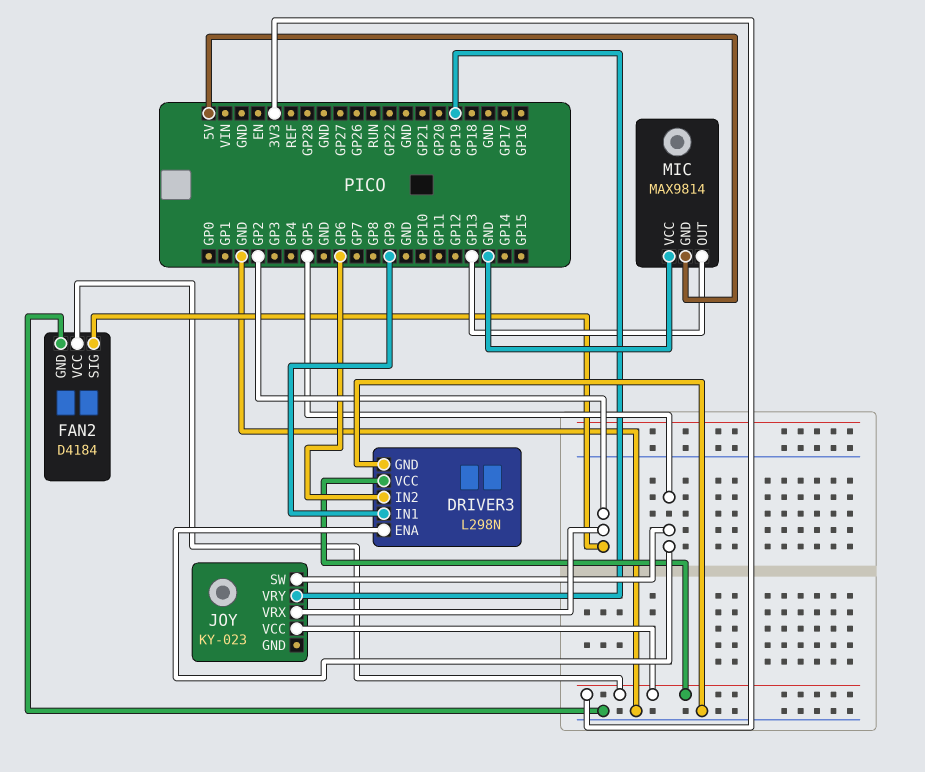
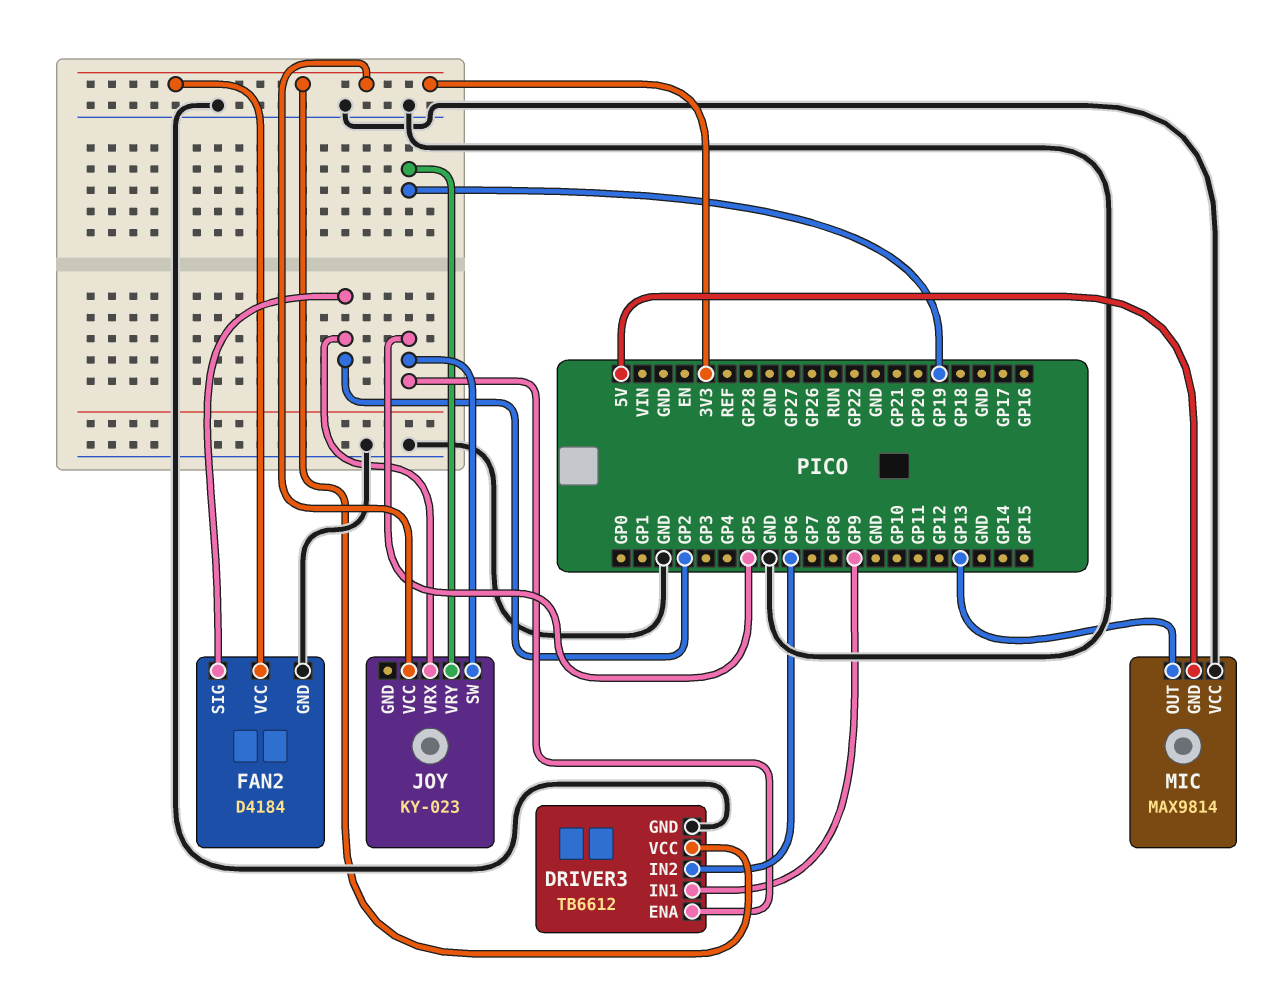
DRIVER3: L298N -> TB6612

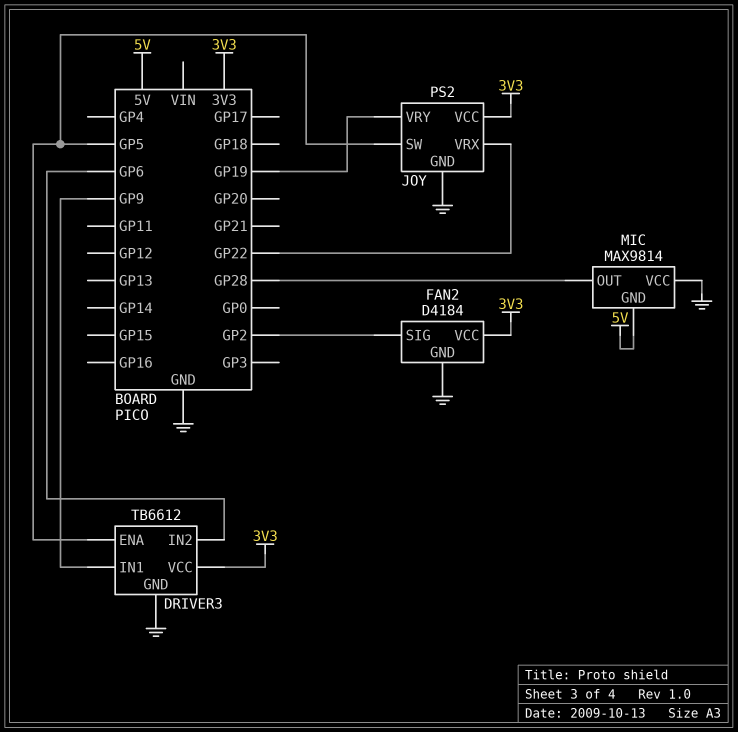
JOY: KY-023 -> PS2
JOY pin GND: none -> GND
JOY pin VRX: GP2 -> GP22
MIC pin OUT: GP13 -> GP28

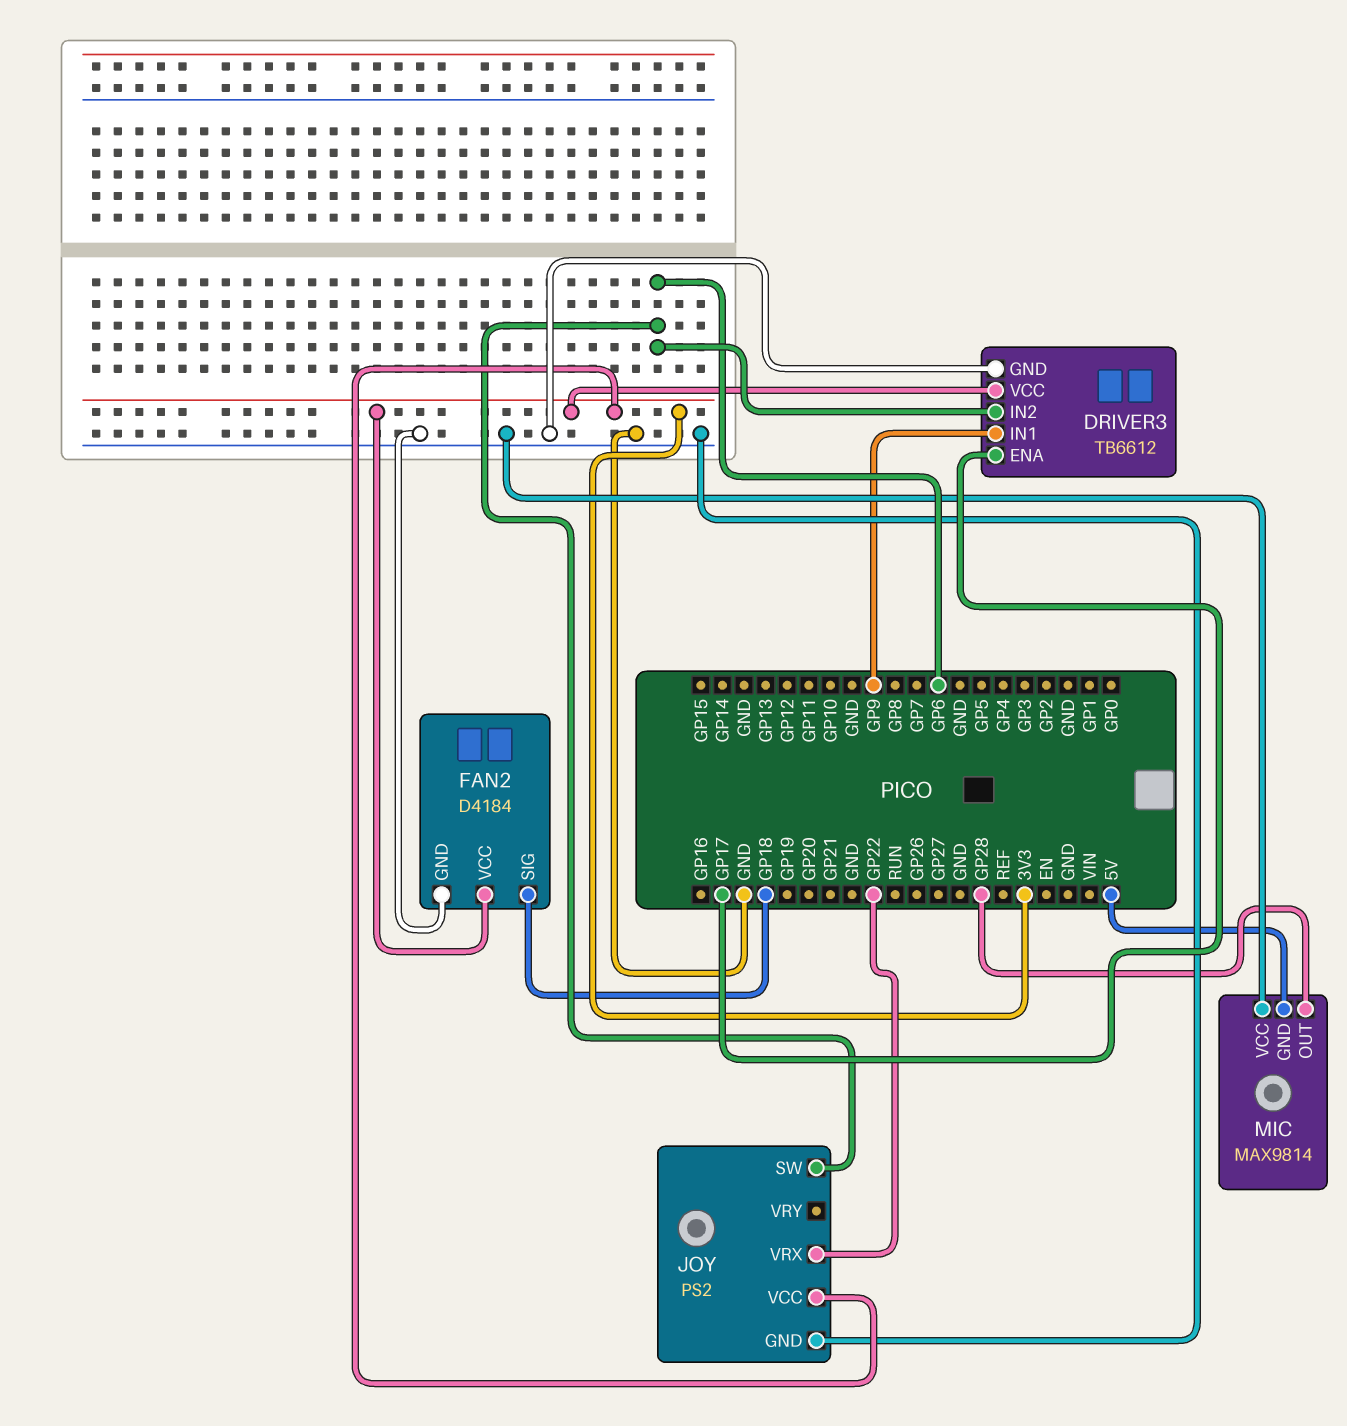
DRIVER3 pin ENA: GP5 -> GP17
FAN2 pin SIG: GP2 -> GP18
JOY pin SW: GP5 -> GP6
JOY pin VRY: GP19 -> none

